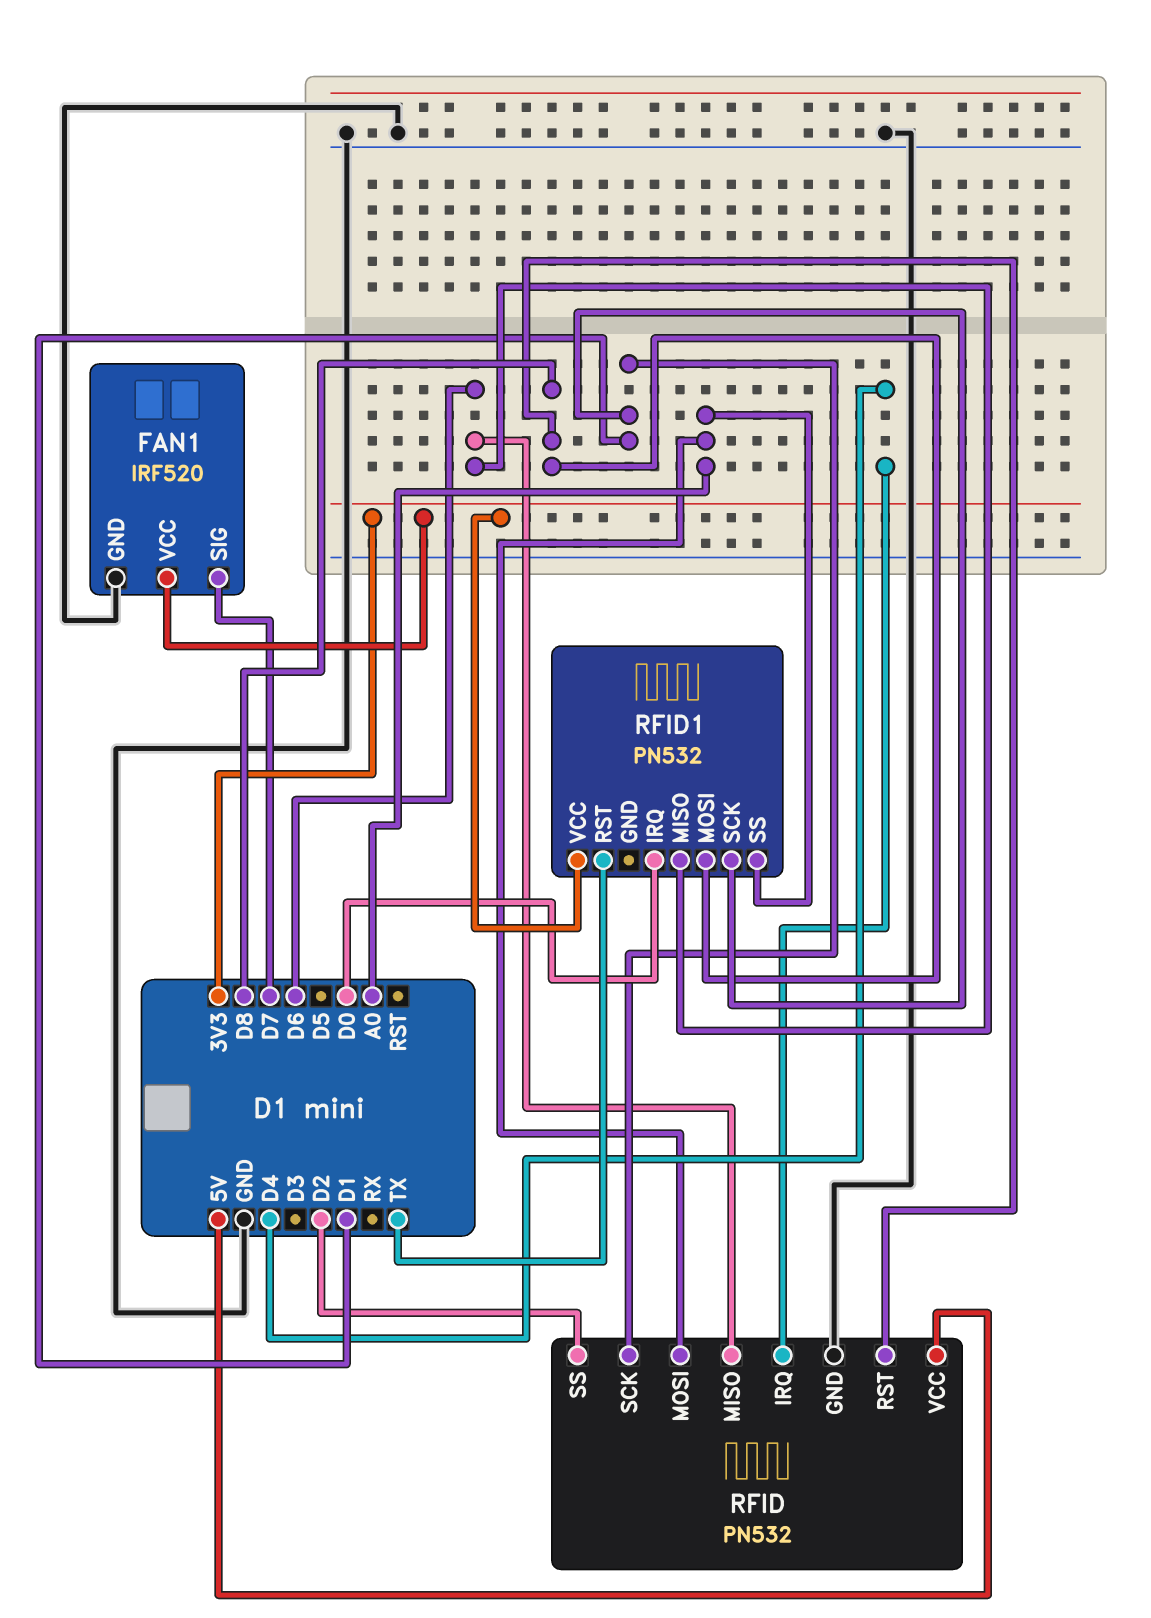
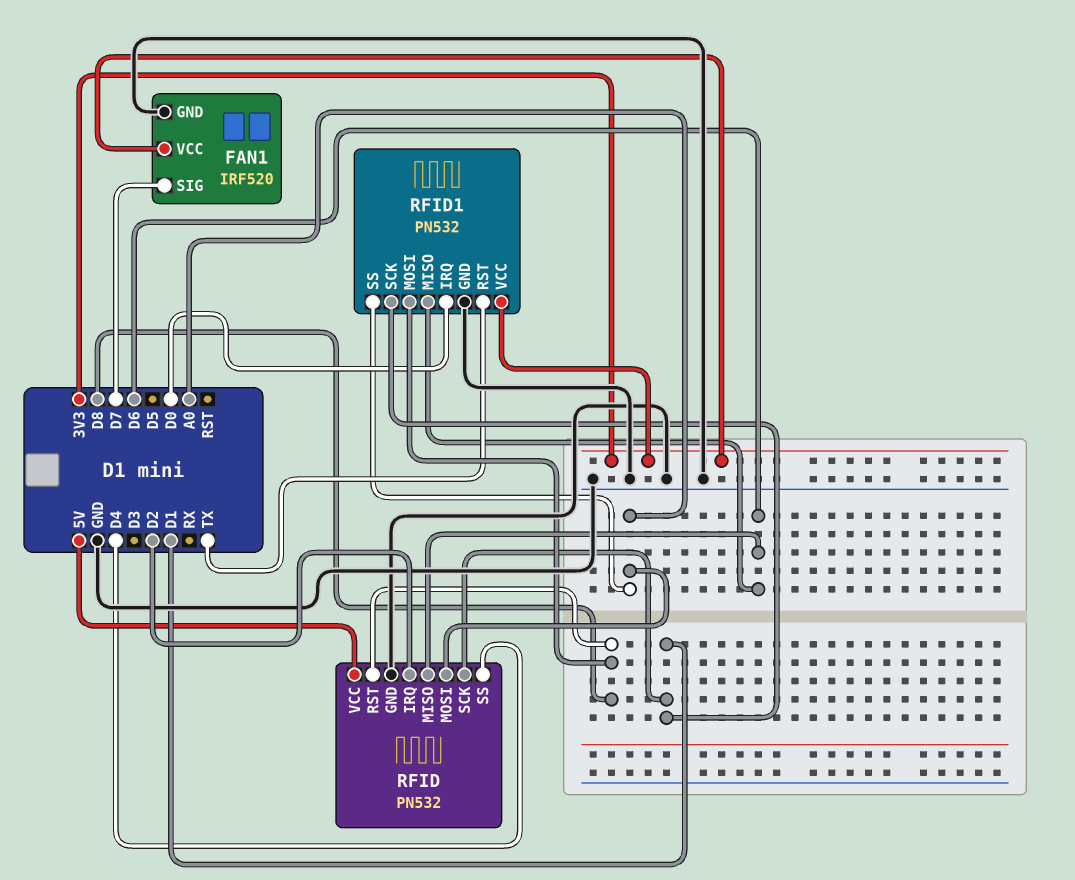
RFID pin IRQ: D4 -> D2
RFID pin SS: D2 -> D4
RFID1 pin GND: none -> GND

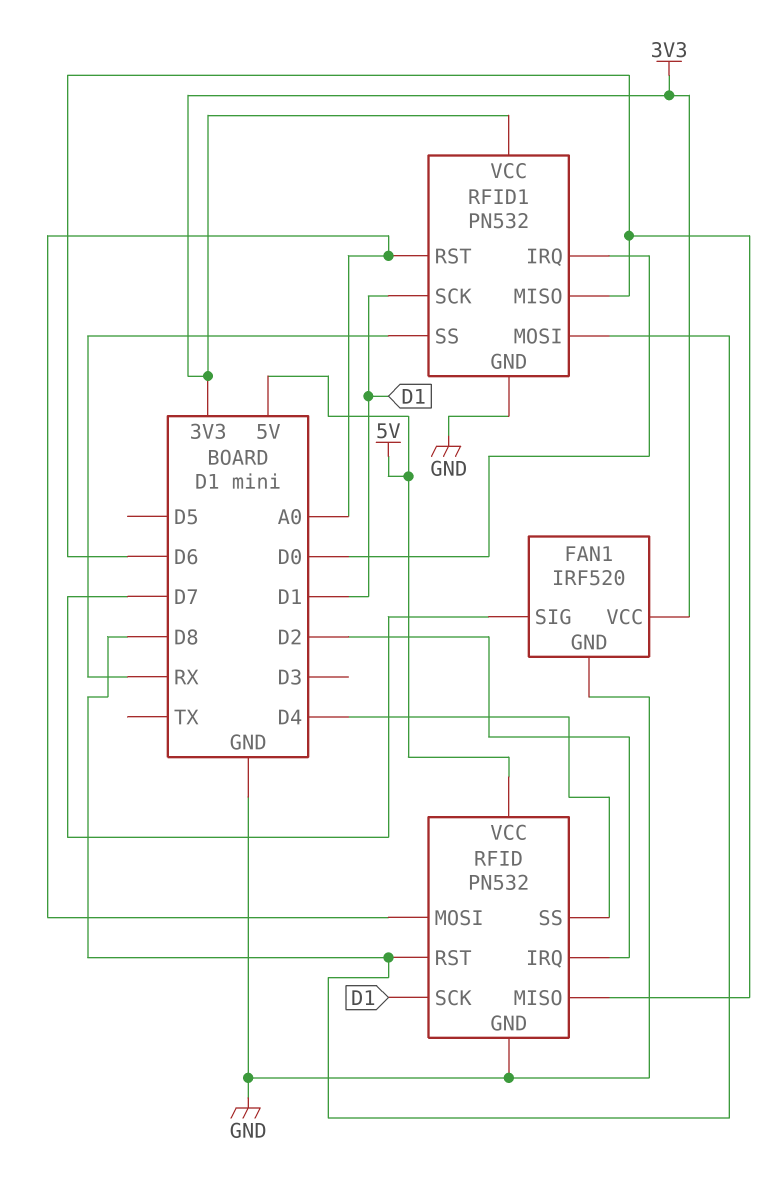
RFID1 pin RST: TX -> A0
RFID1 pin SS: A0 -> RX

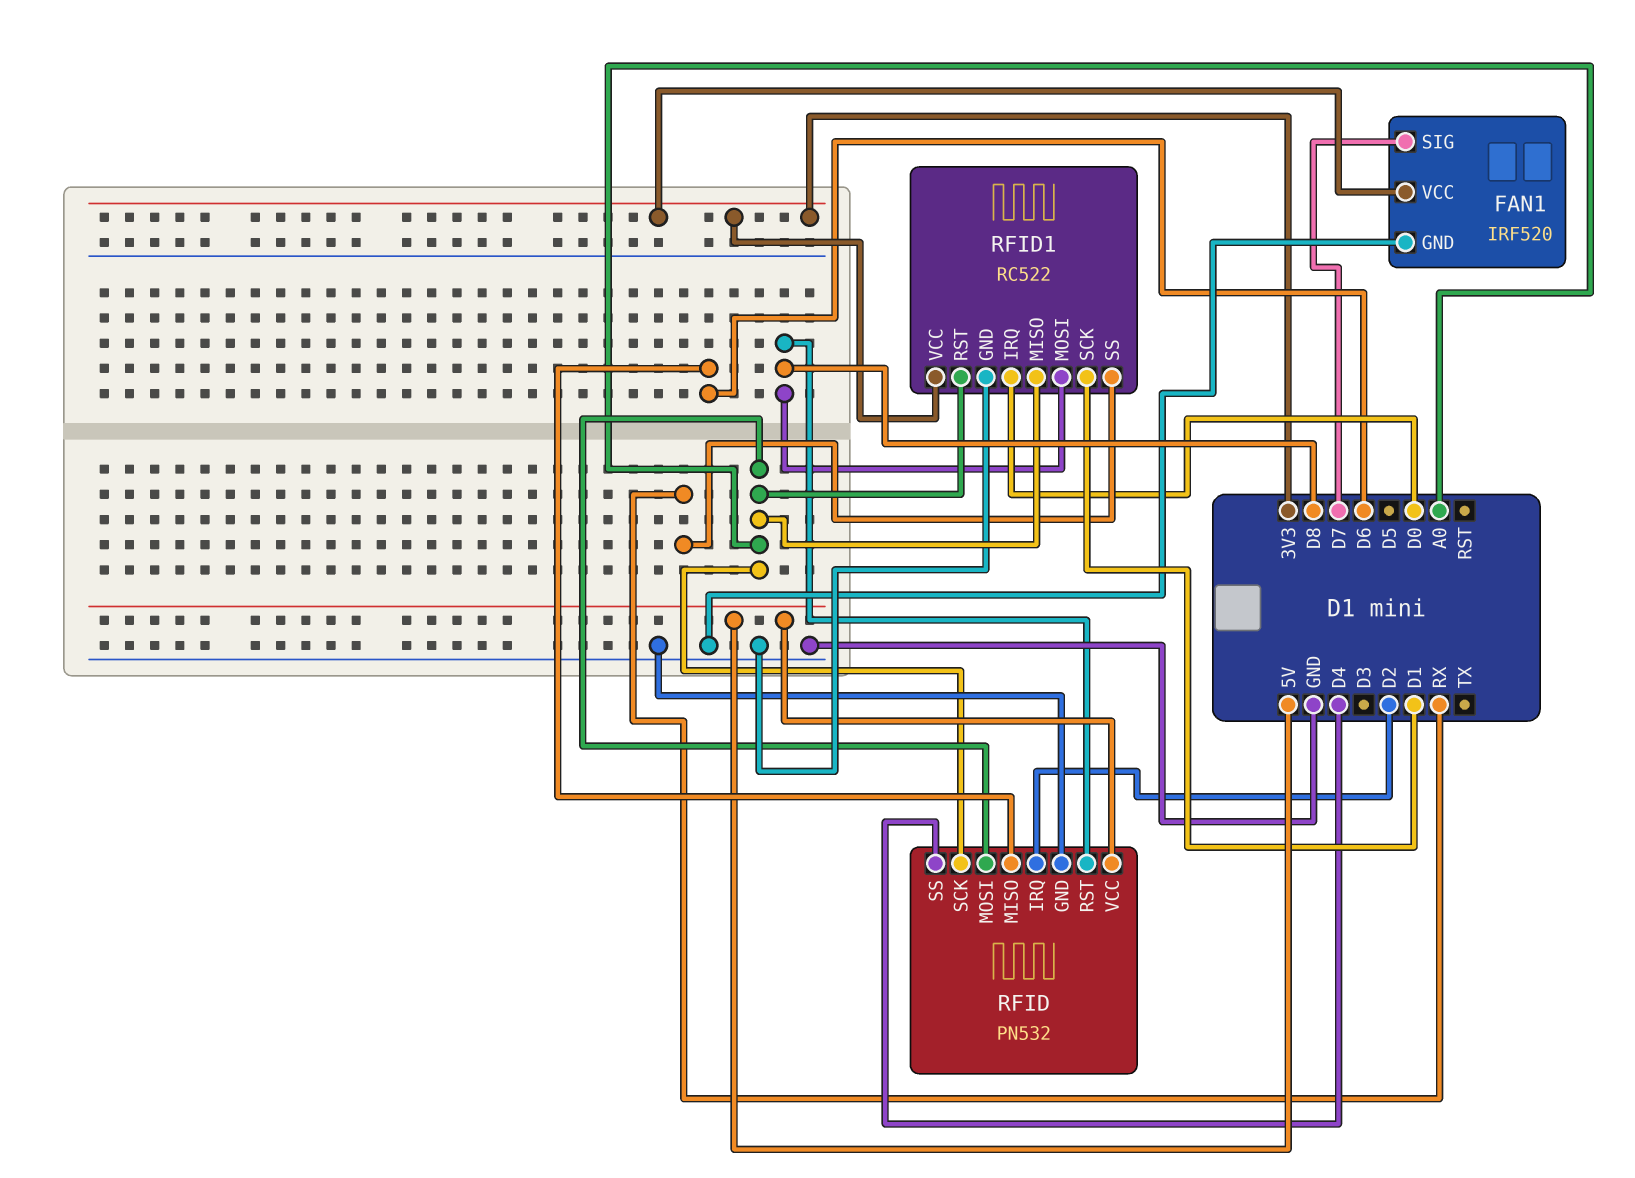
RFID pin SCK: D1 -> A0
RFID1: PN532 -> RC522
RFID1 pin MISO: D6 -> A0

